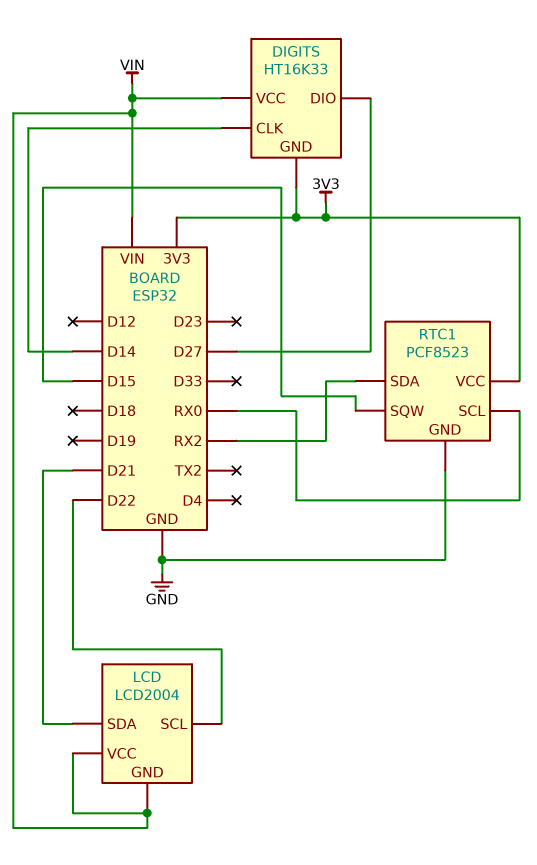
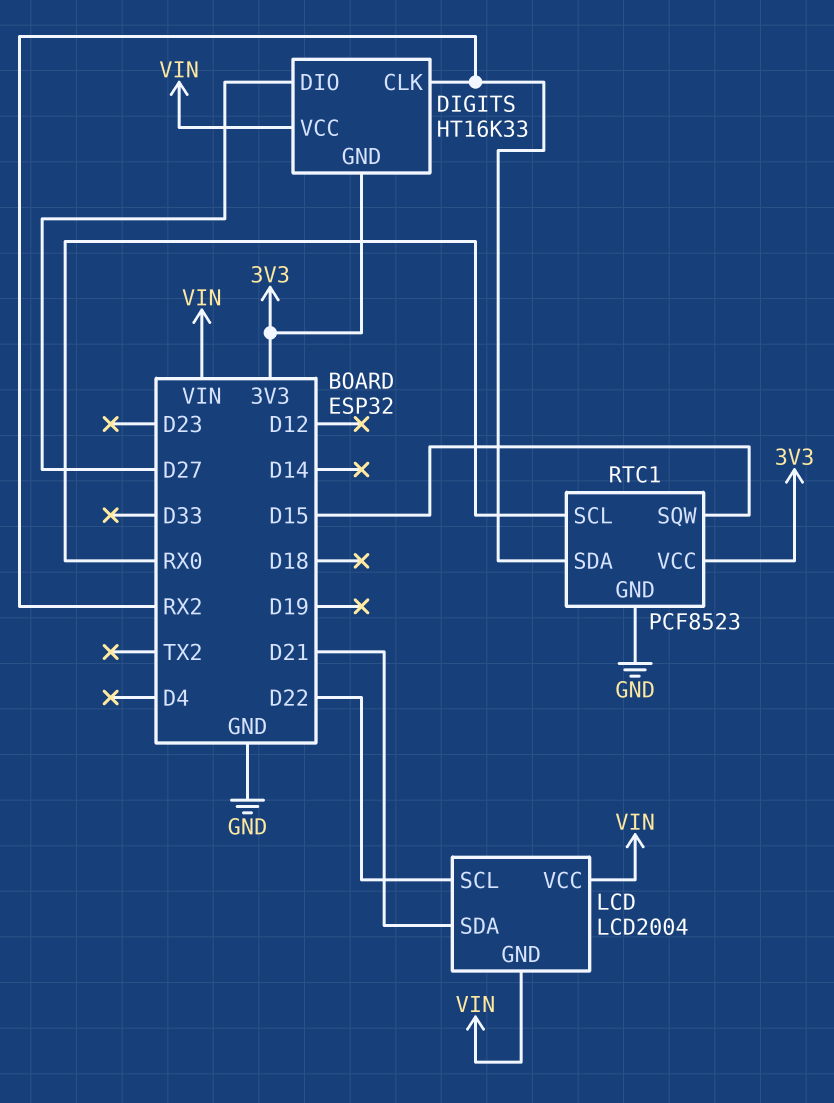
DIGITS pin CLK: D14 -> RX2

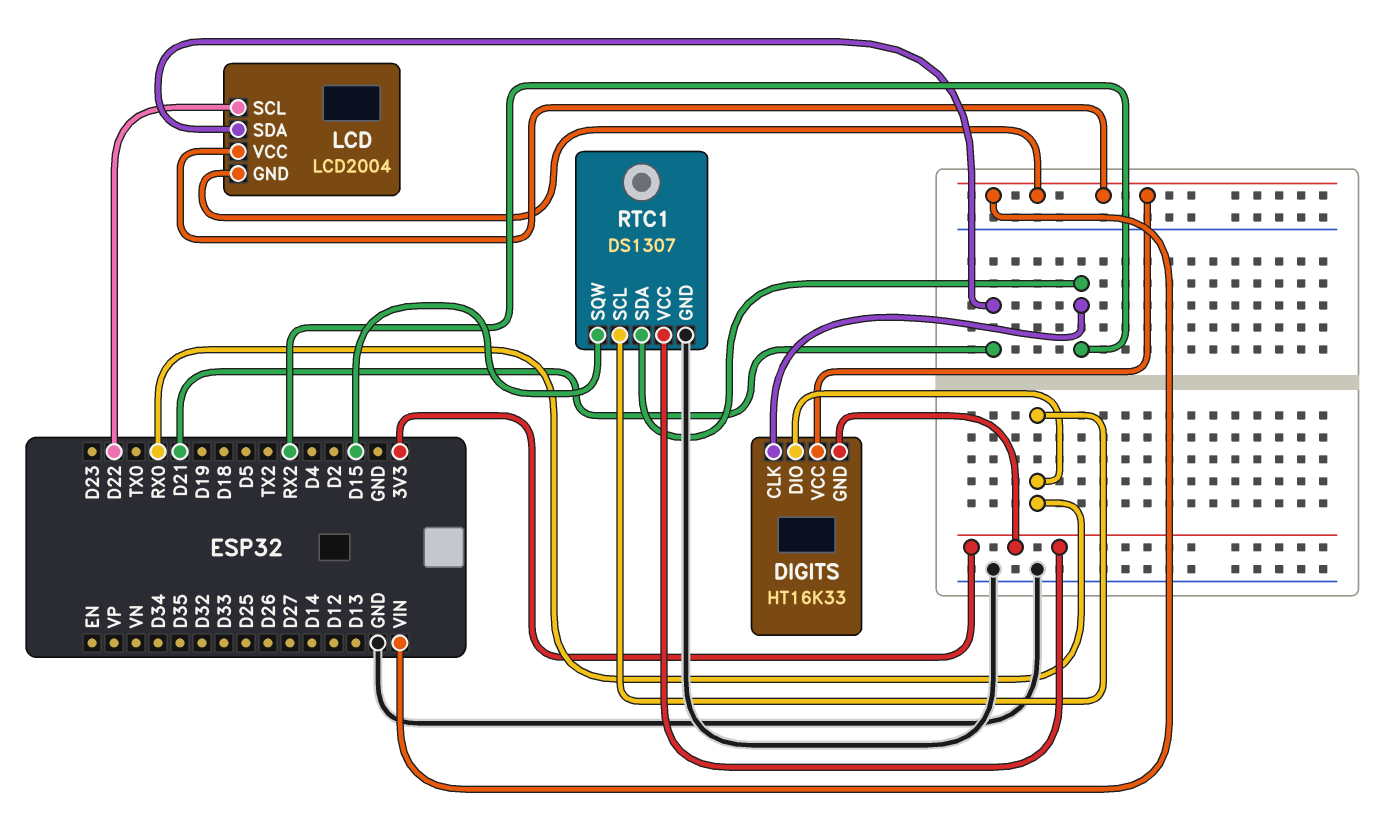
DIGITS pin DIO: D27 -> RX0
RTC1: PCF8523 -> DS1307

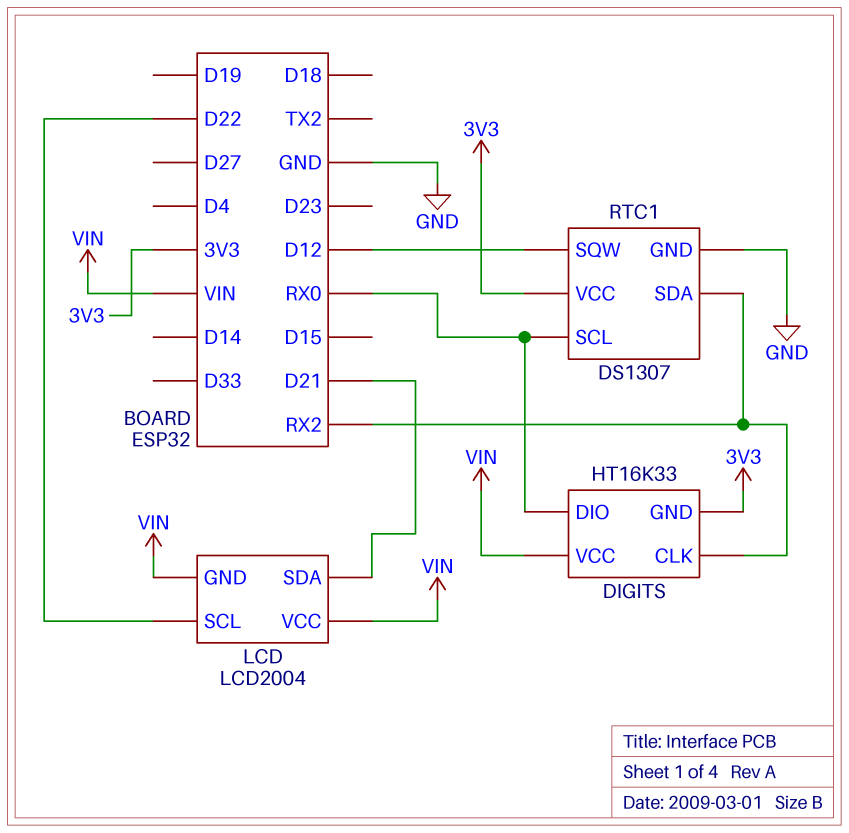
RTC1 pin SQW: D15 -> D12

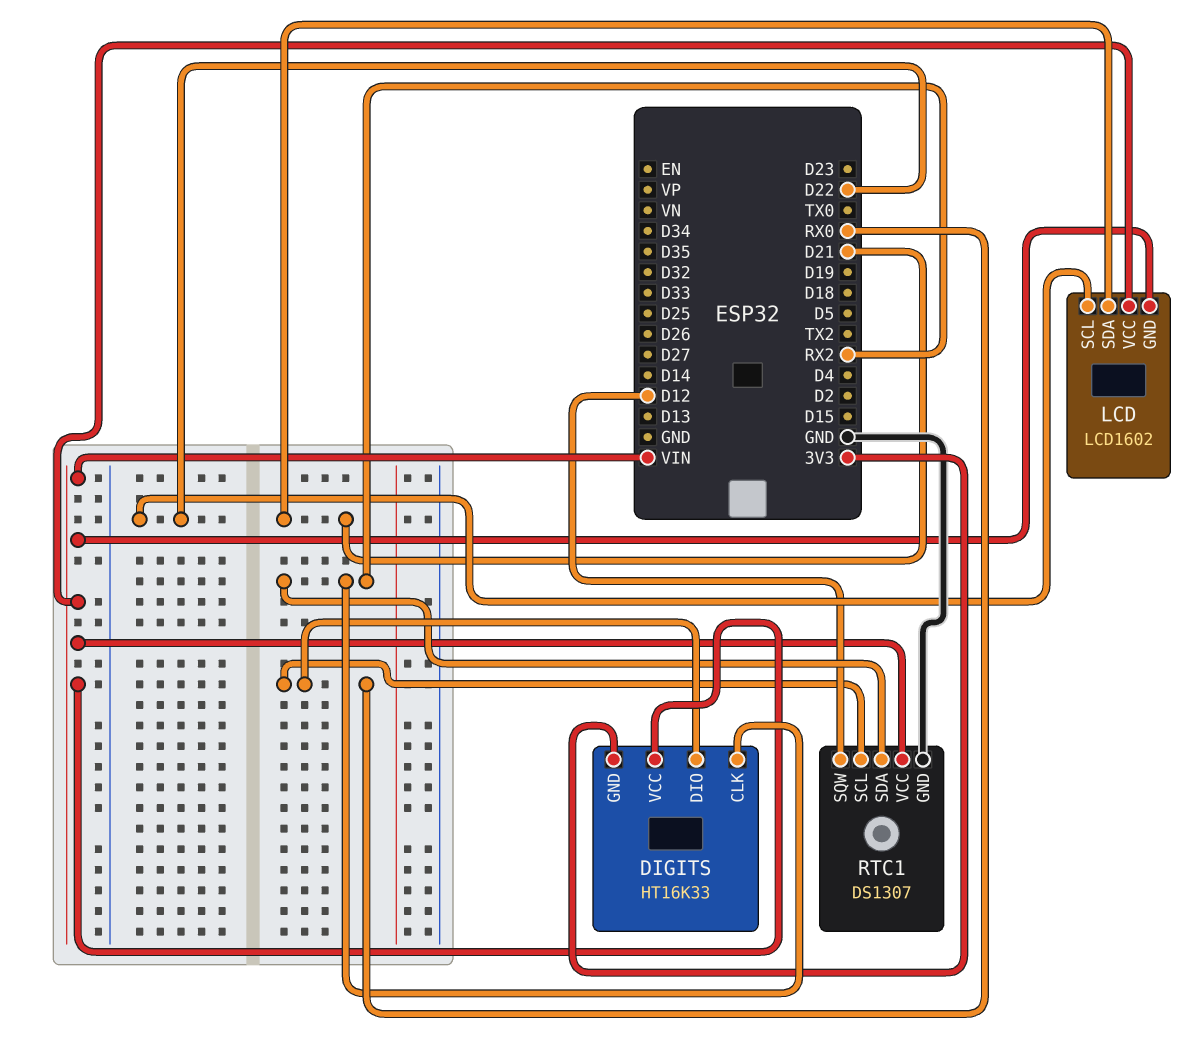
LCD: LCD2004 -> LCD1602
RTC1 pin VCC: 3V3 -> VIN

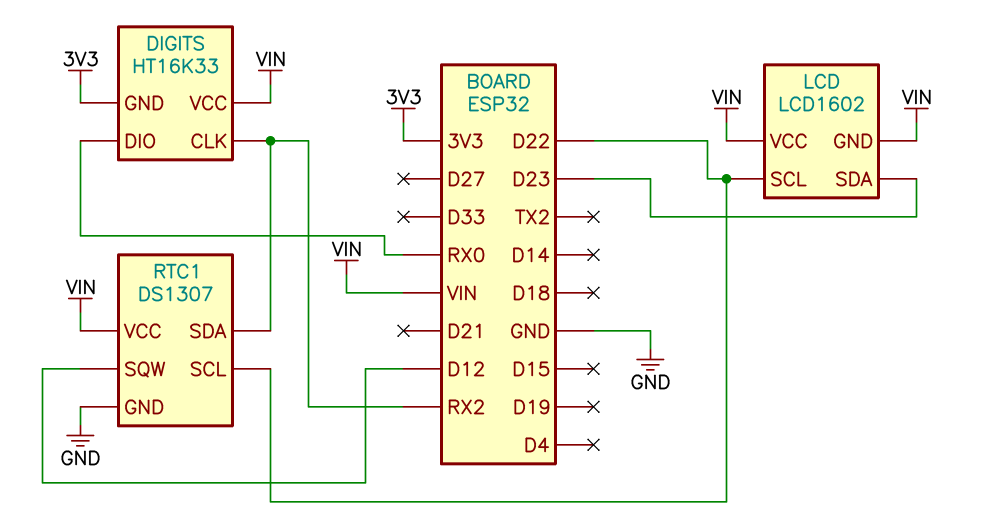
LCD pin SDA: D21 -> D23
RTC1 pin SCL: RX0 -> D22

